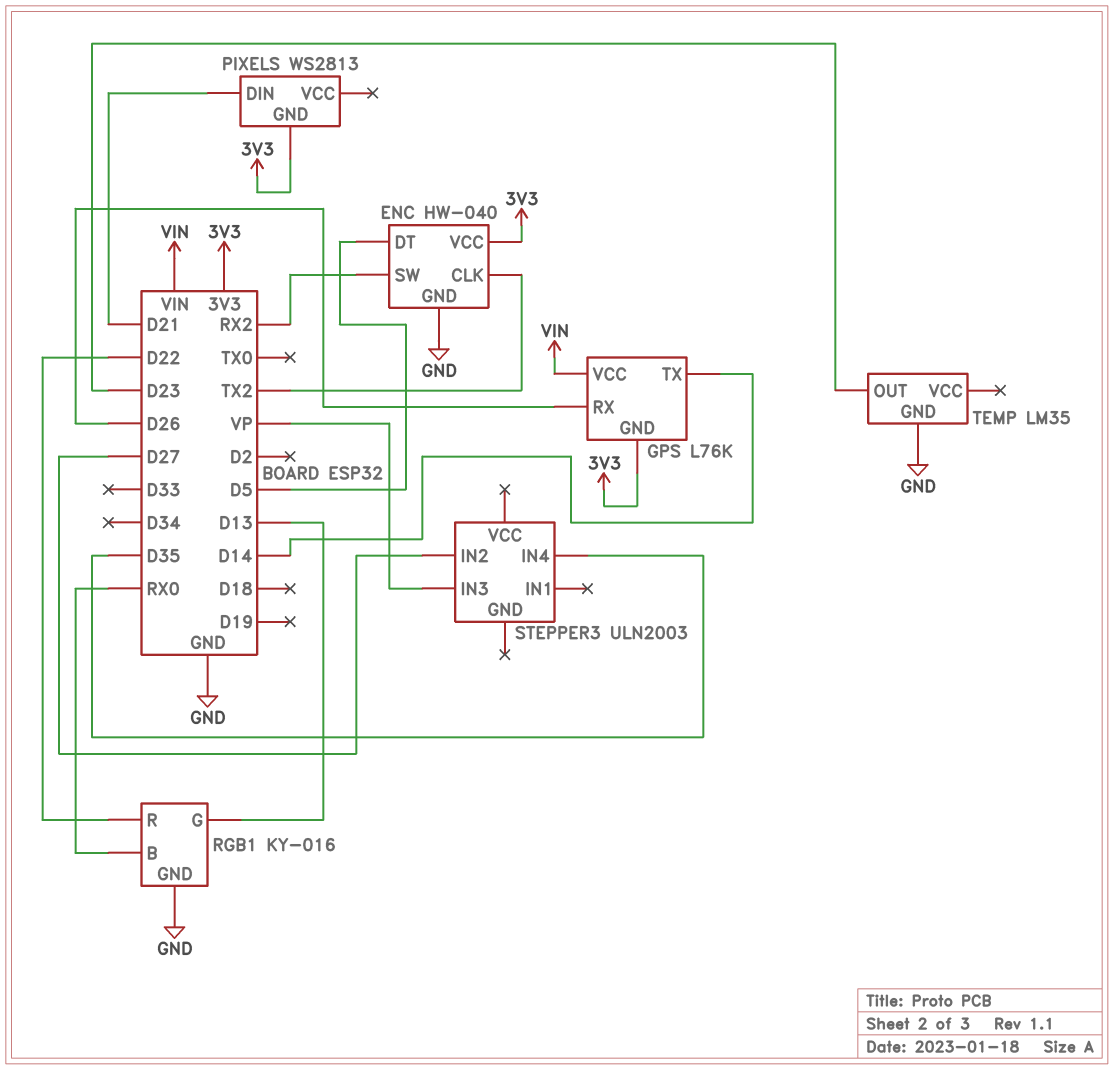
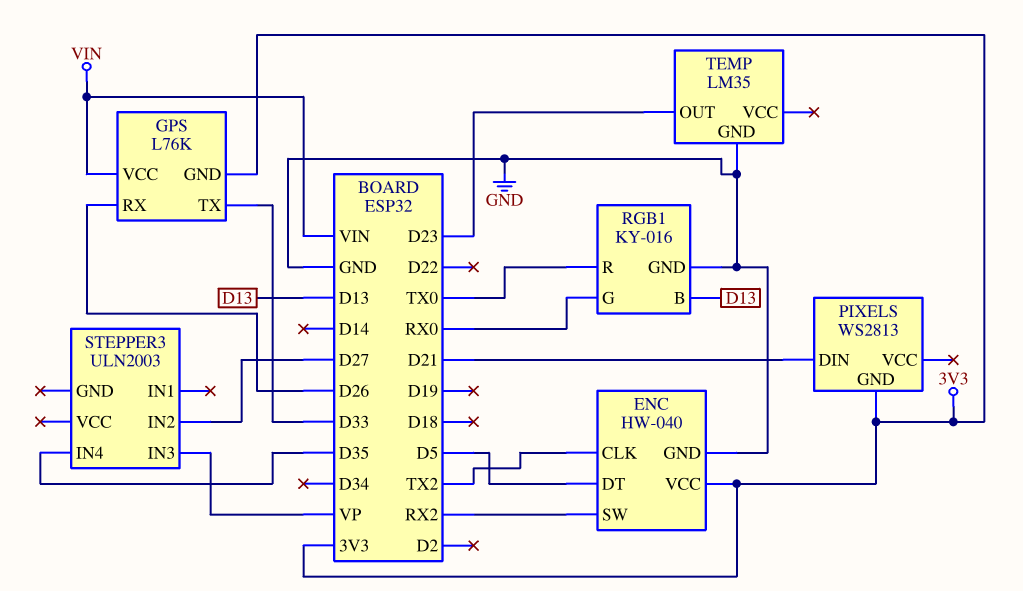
GPS pin TX: D14 -> D33
RGB1 pin B: RX0 -> D13
RGB1 pin G: D13 -> RX0
RGB1 pin R: D22 -> TX0

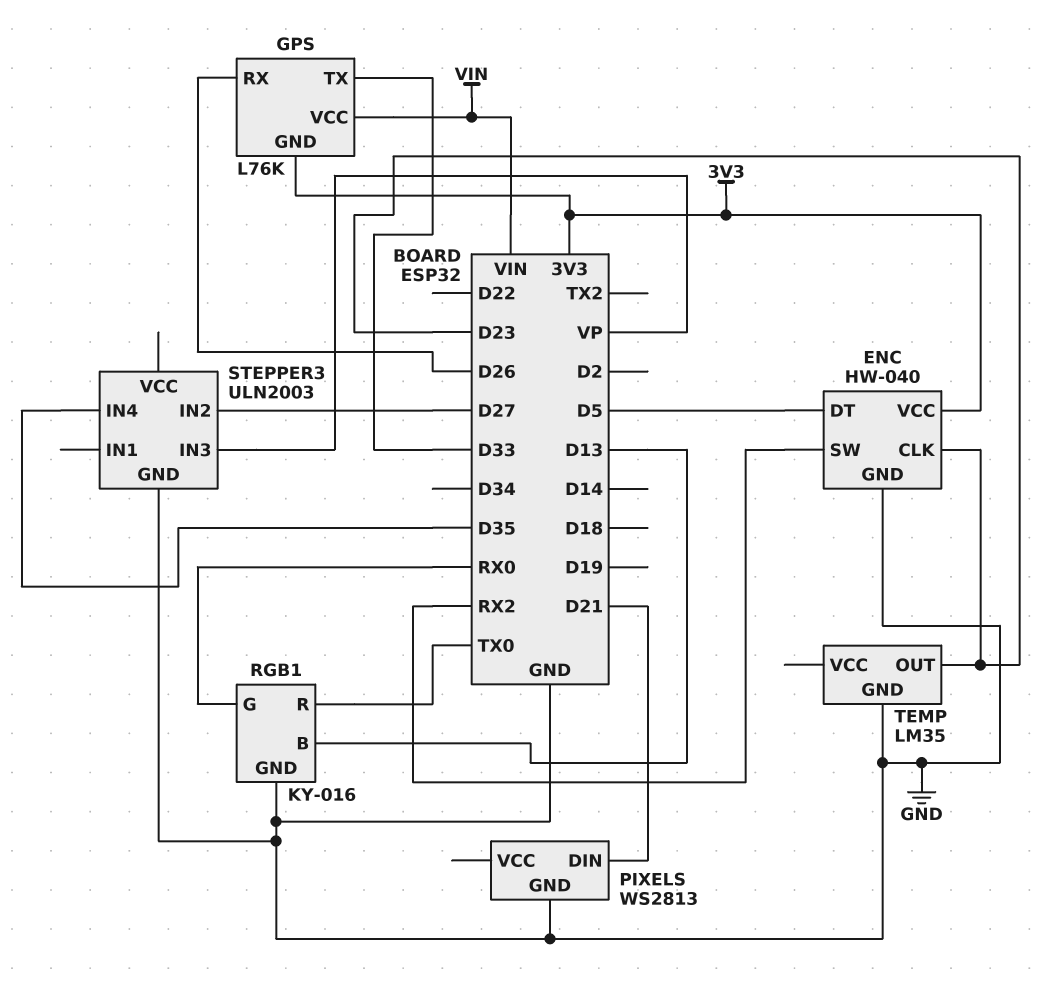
ENC pin CLK: TX2 -> D23
PIXELS pin GND: 3V3 -> GND
STEPPER3 pin GND: none -> GND

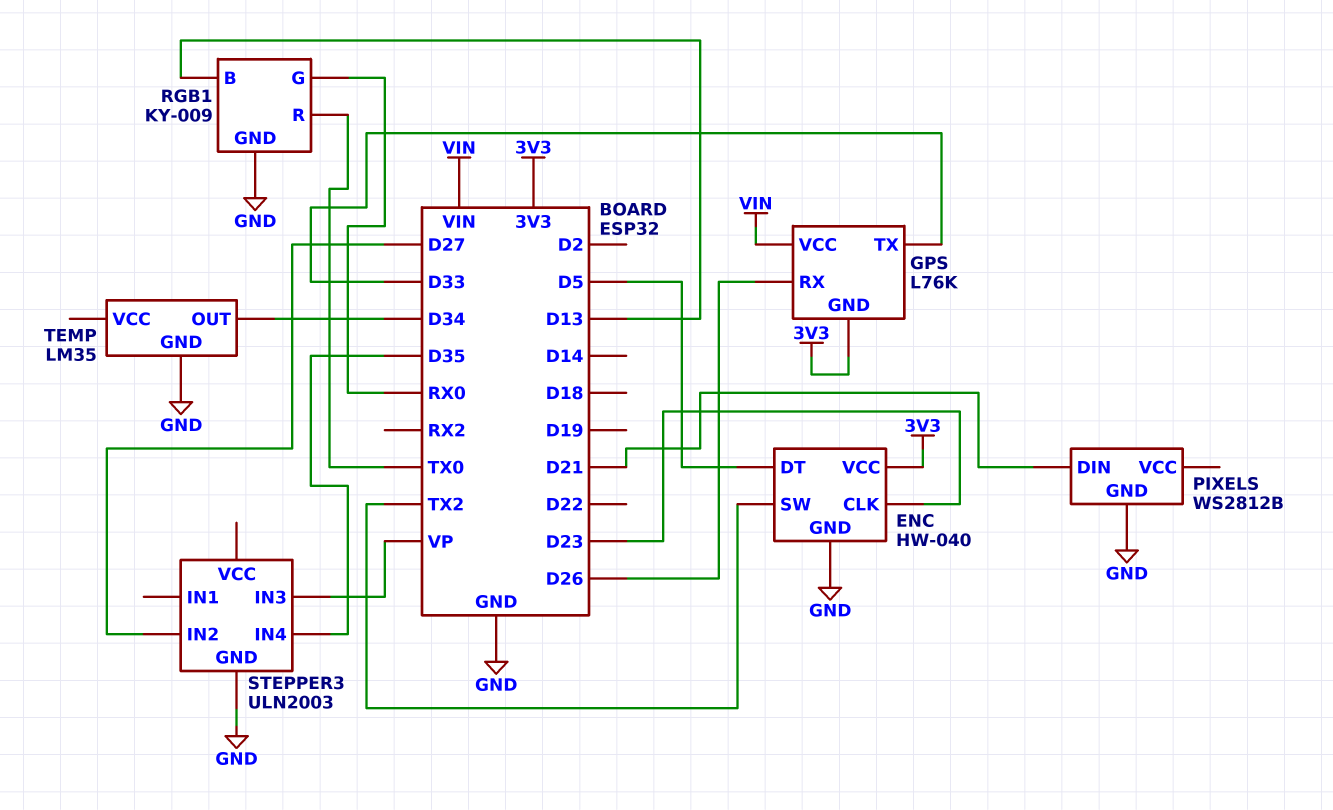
ENC pin SW: RX2 -> TX2
PIXELS: WS2813 -> WS2812B
RGB1: KY-016 -> KY-009
TEMP pin OUT: D23 -> D34

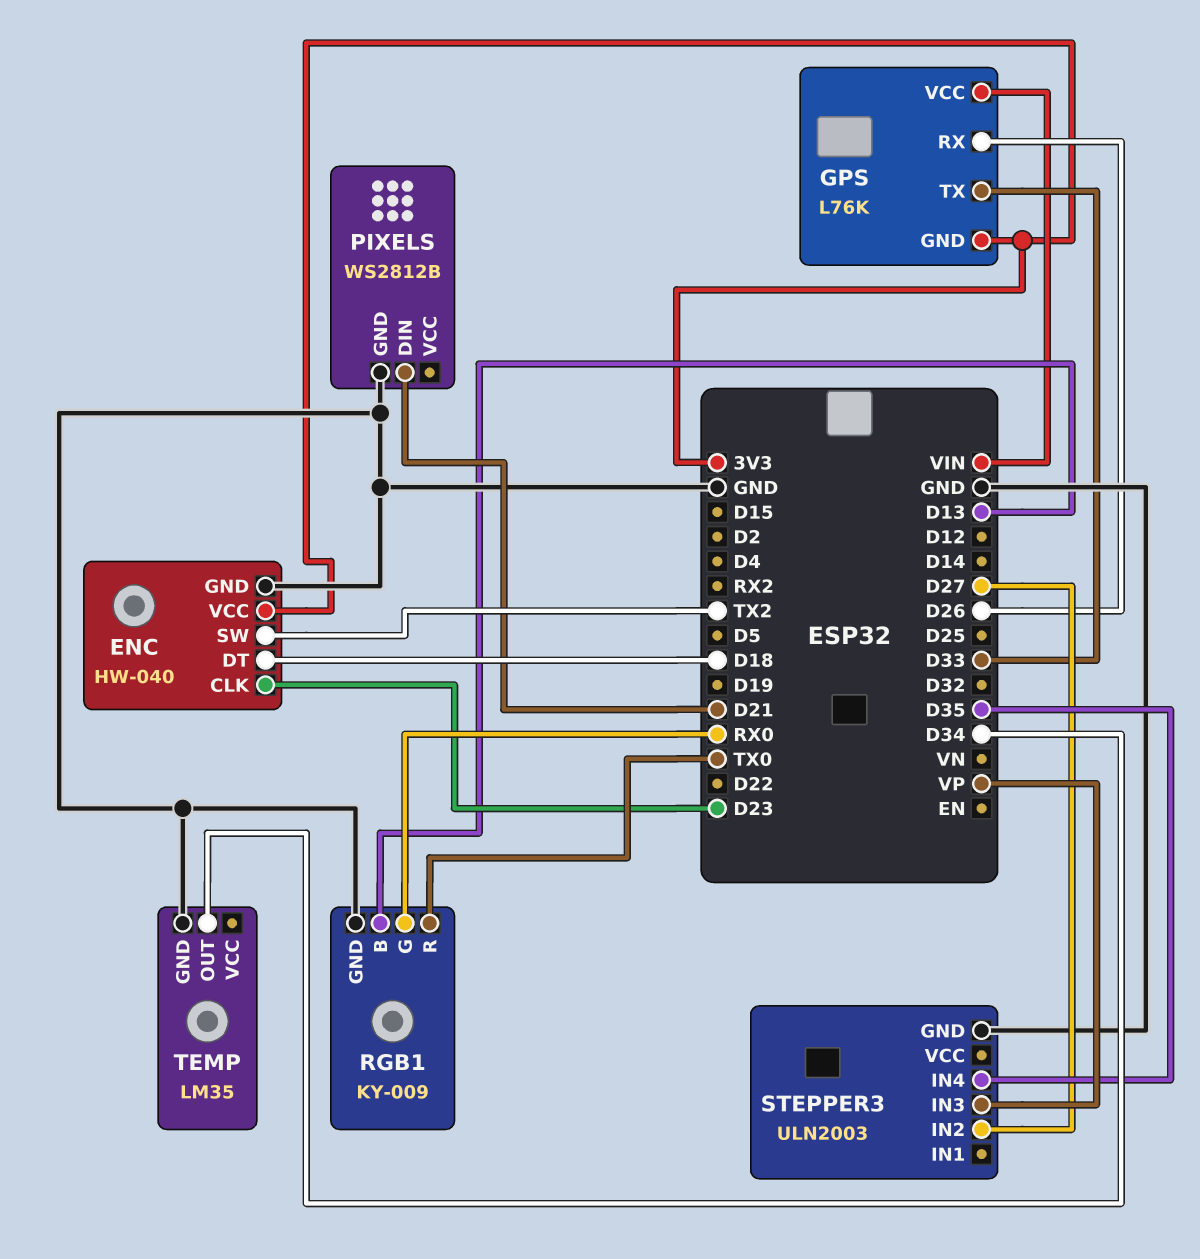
ENC pin DT: D5 -> D18

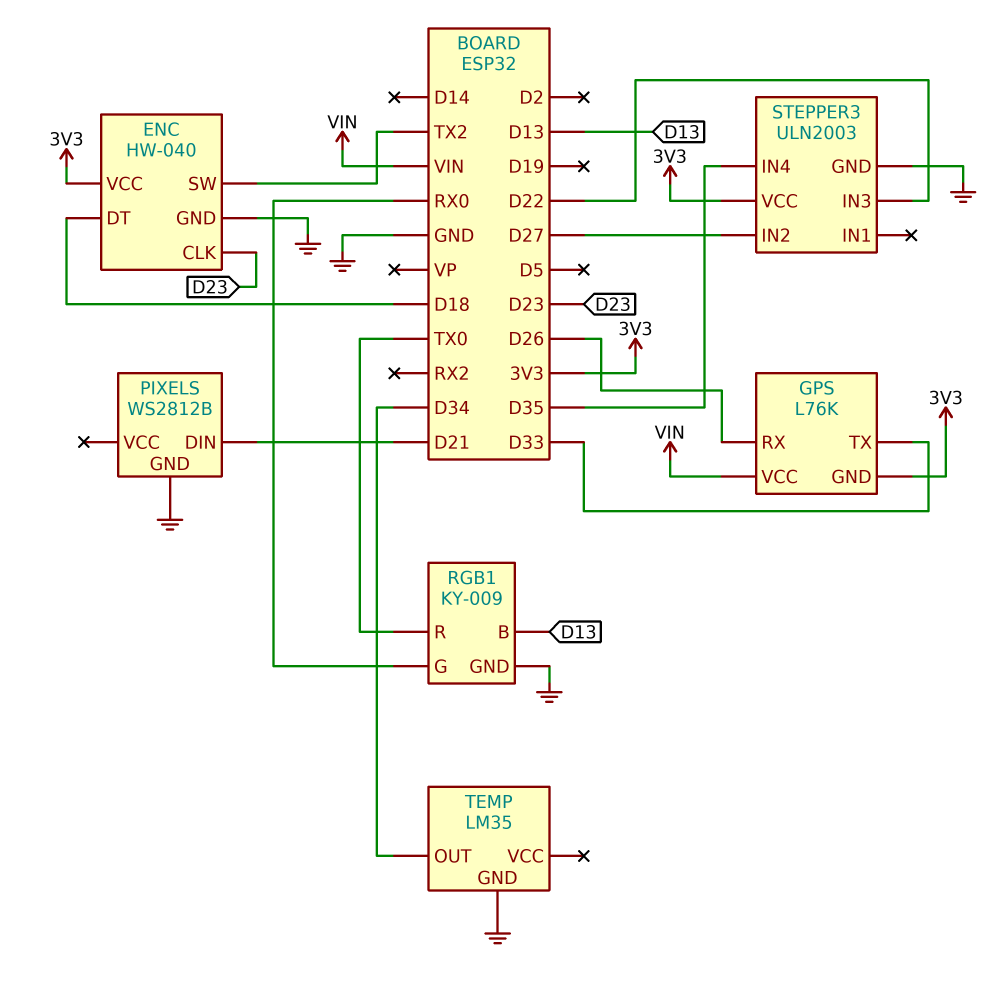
STEPPER3 pin IN3: VP -> D22
STEPPER3 pin VCC: none -> 3V3

